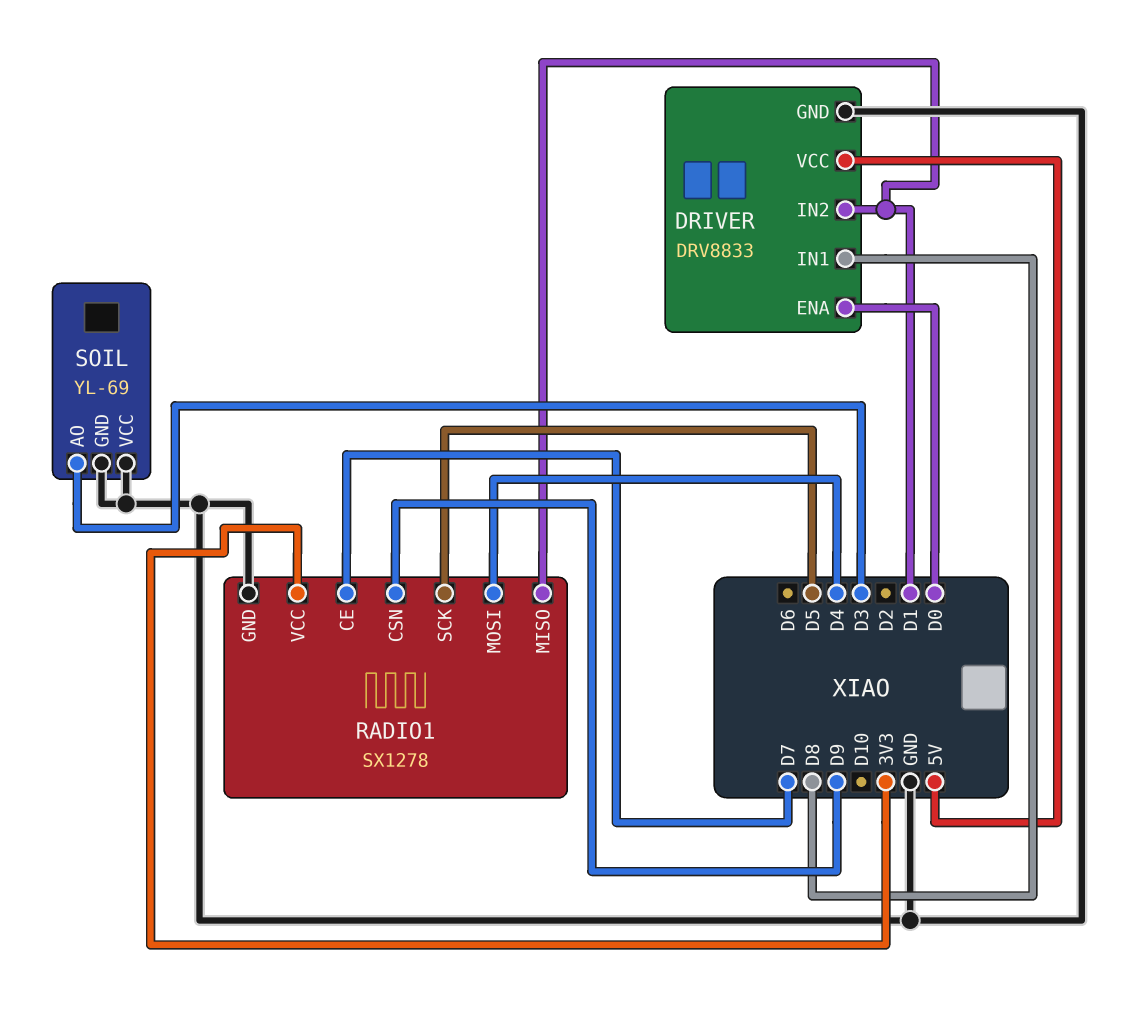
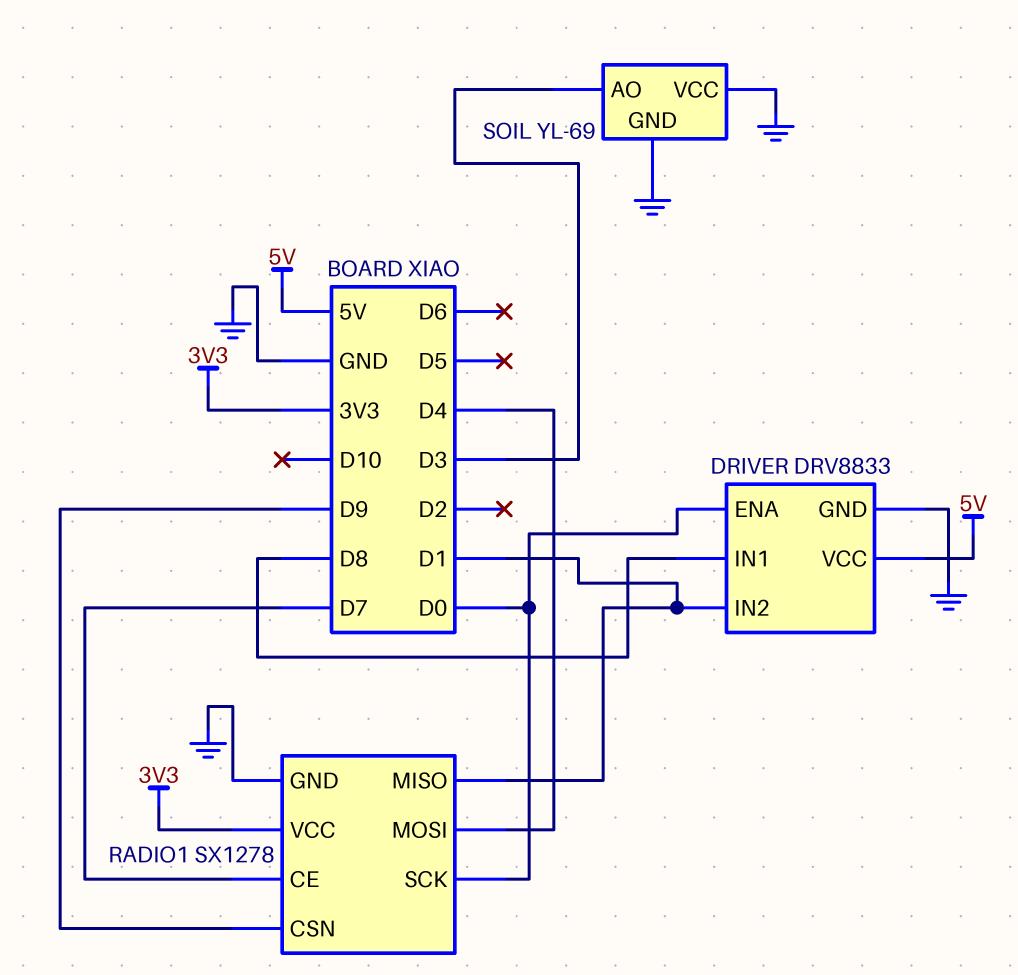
RADIO1 pin SCK: D5 -> D0

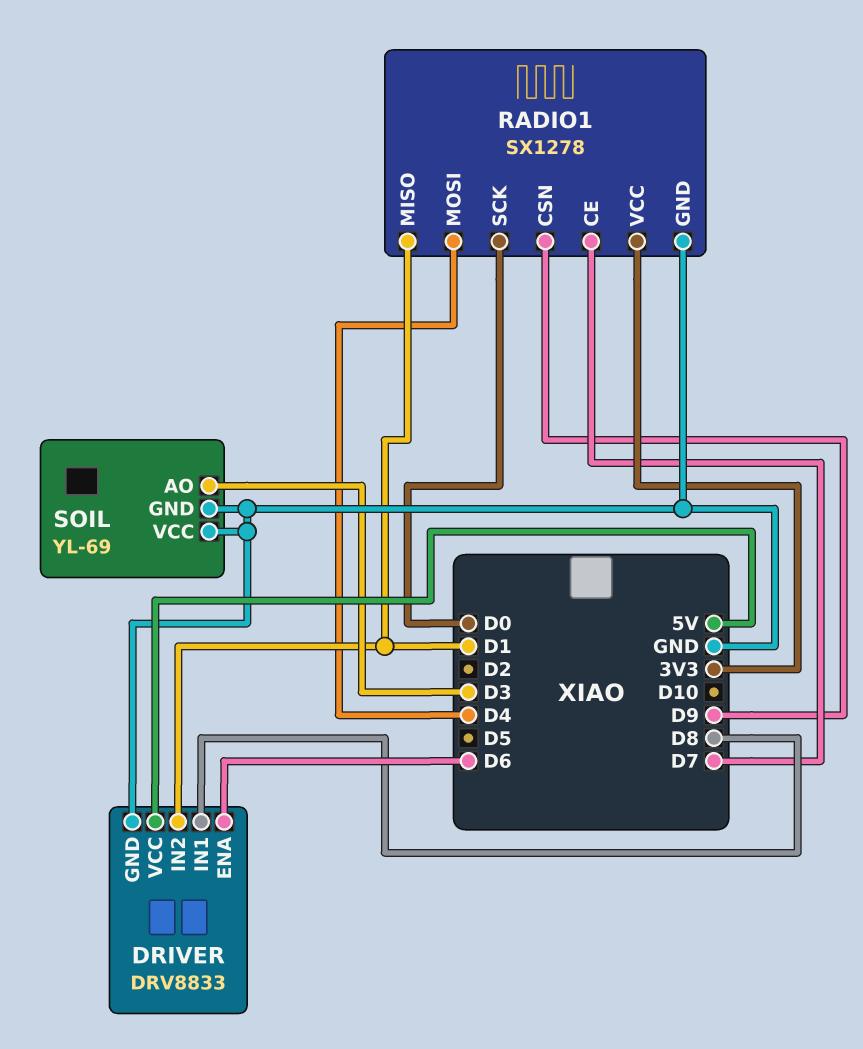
DRIVER pin ENA: D0 -> D6

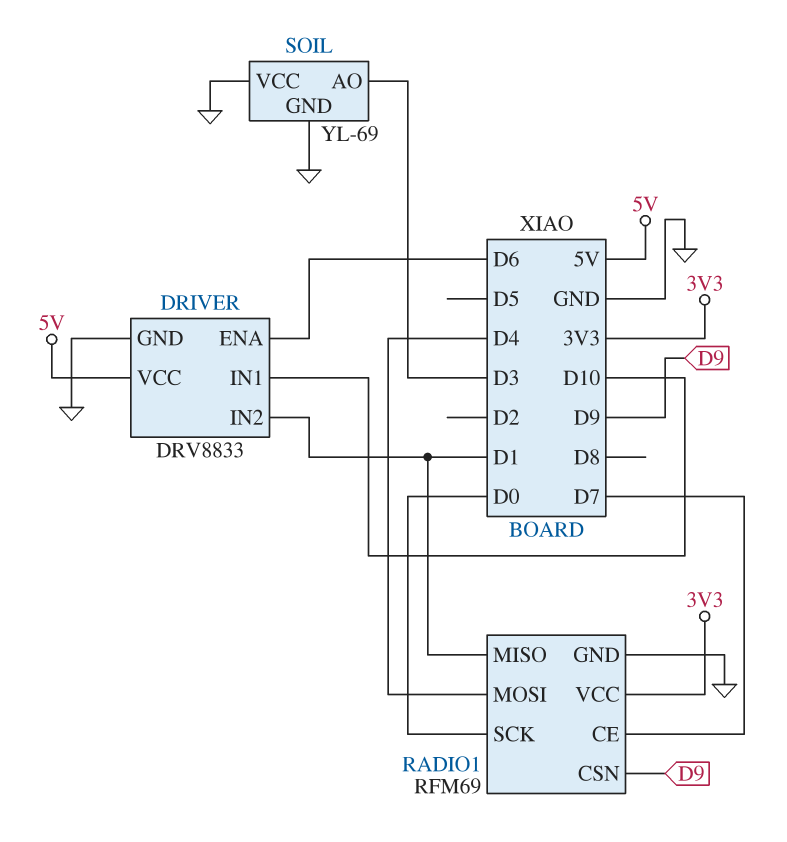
DRIVER pin IN1: D8 -> D10
RADIO1: SX1278 -> RFM69

